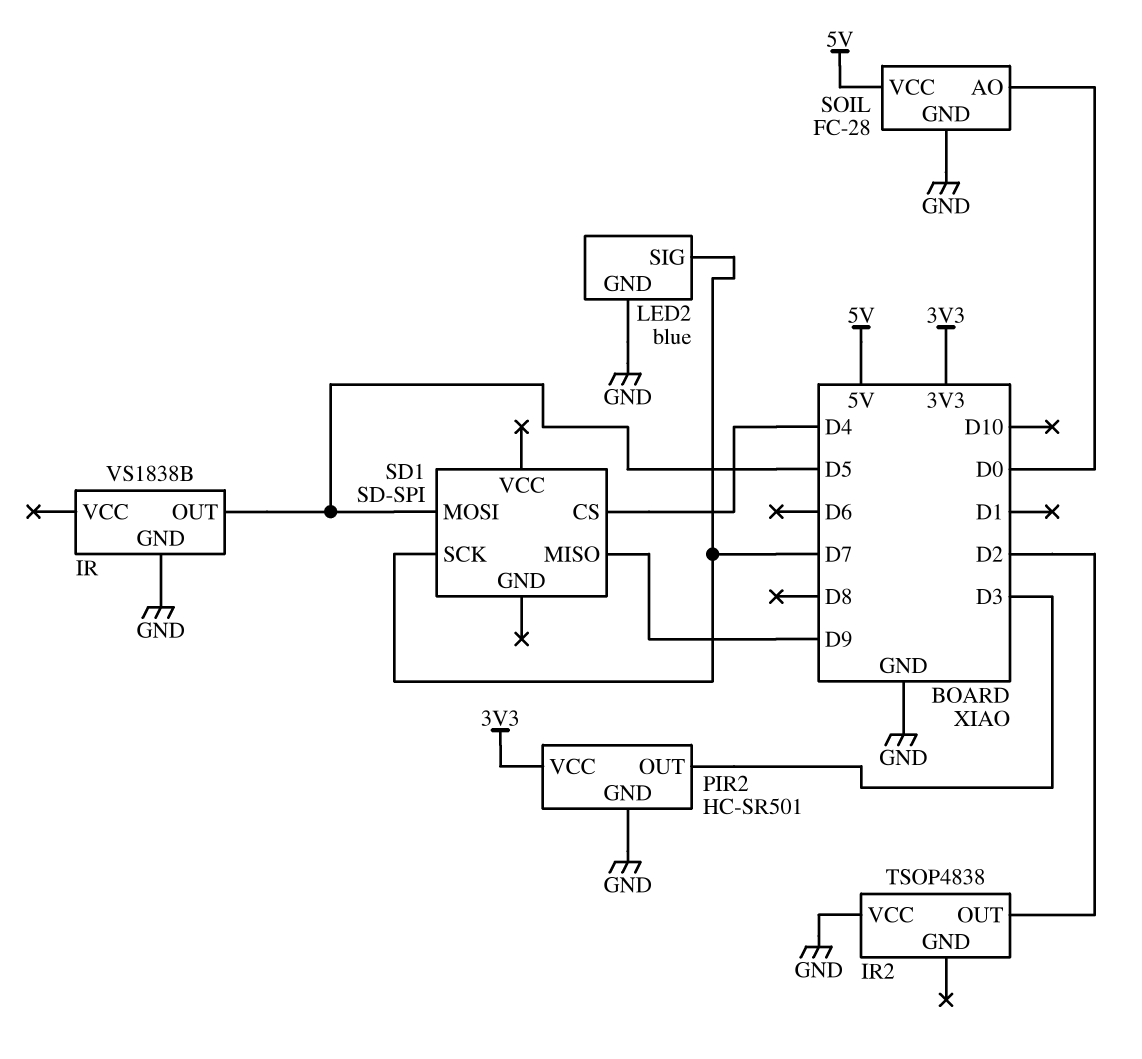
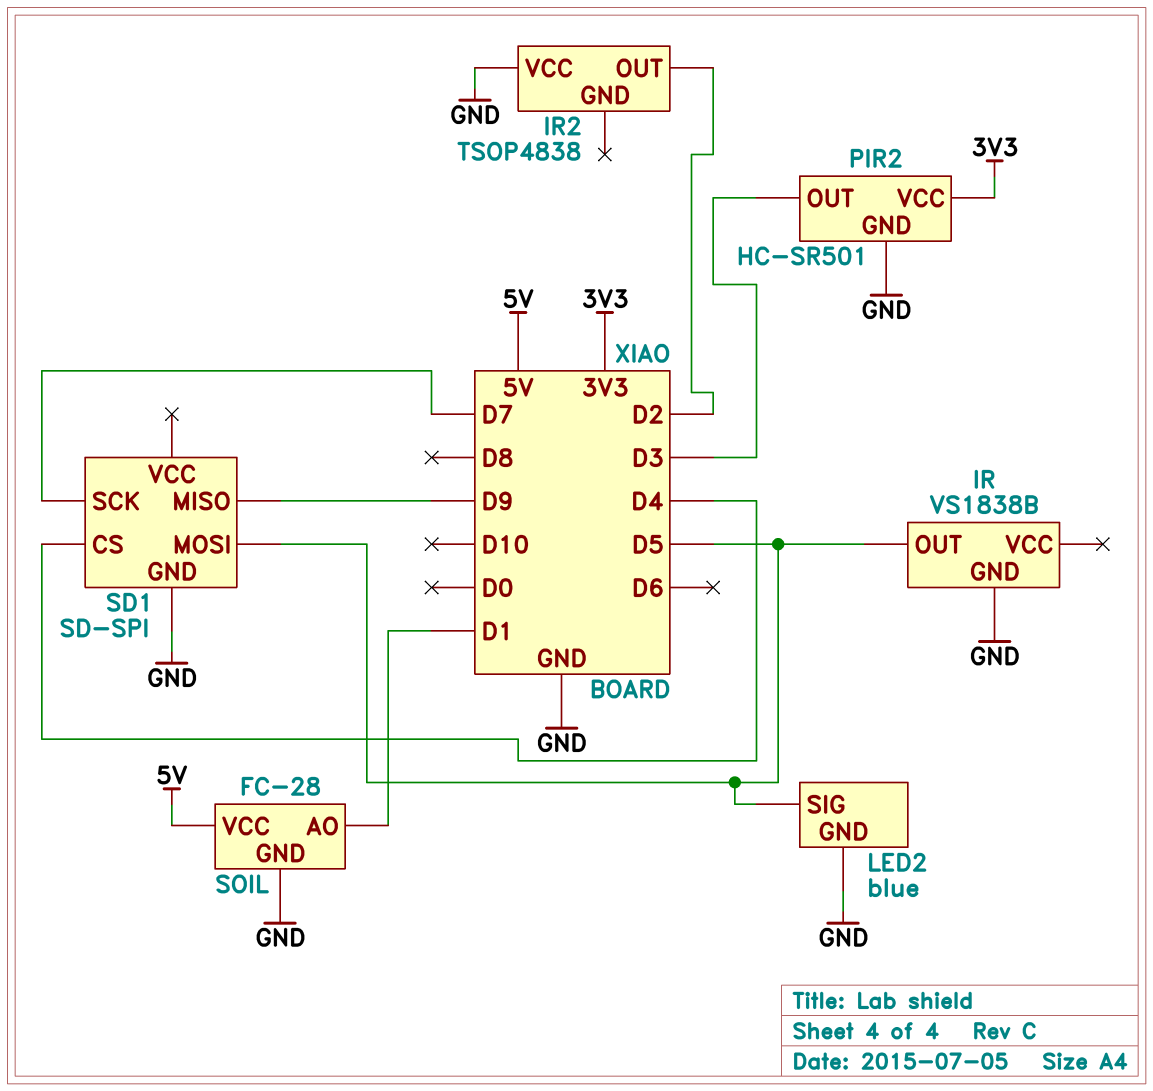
LED2 pin SIG: D7 -> D5
SD1 pin GND: none -> GND
SOIL pin AO: D0 -> D1

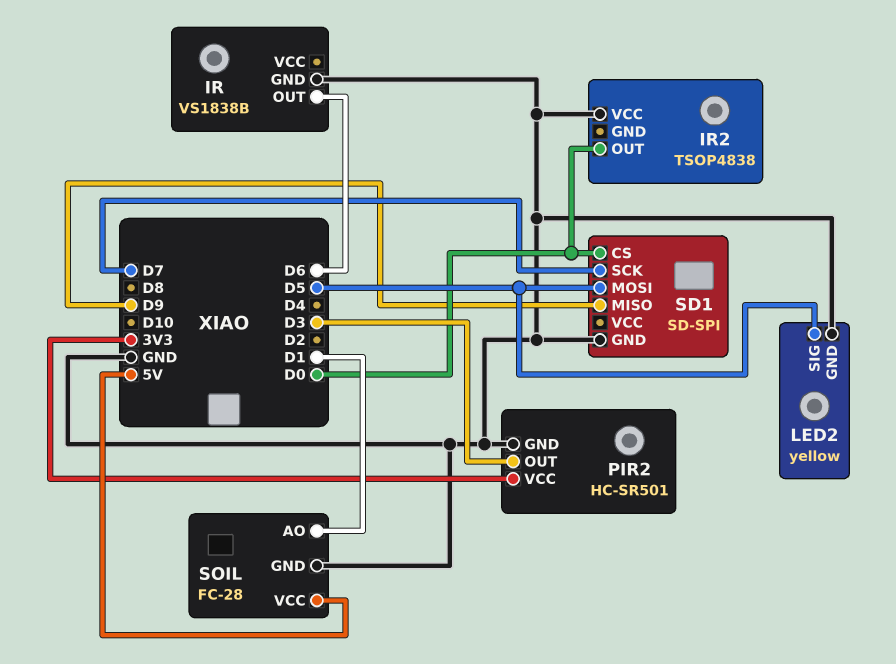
IR pin OUT: D5 -> D6
IR2 pin OUT: D2 -> D0
LED2: blue -> yellow
SD1 pin CS: D4 -> D0

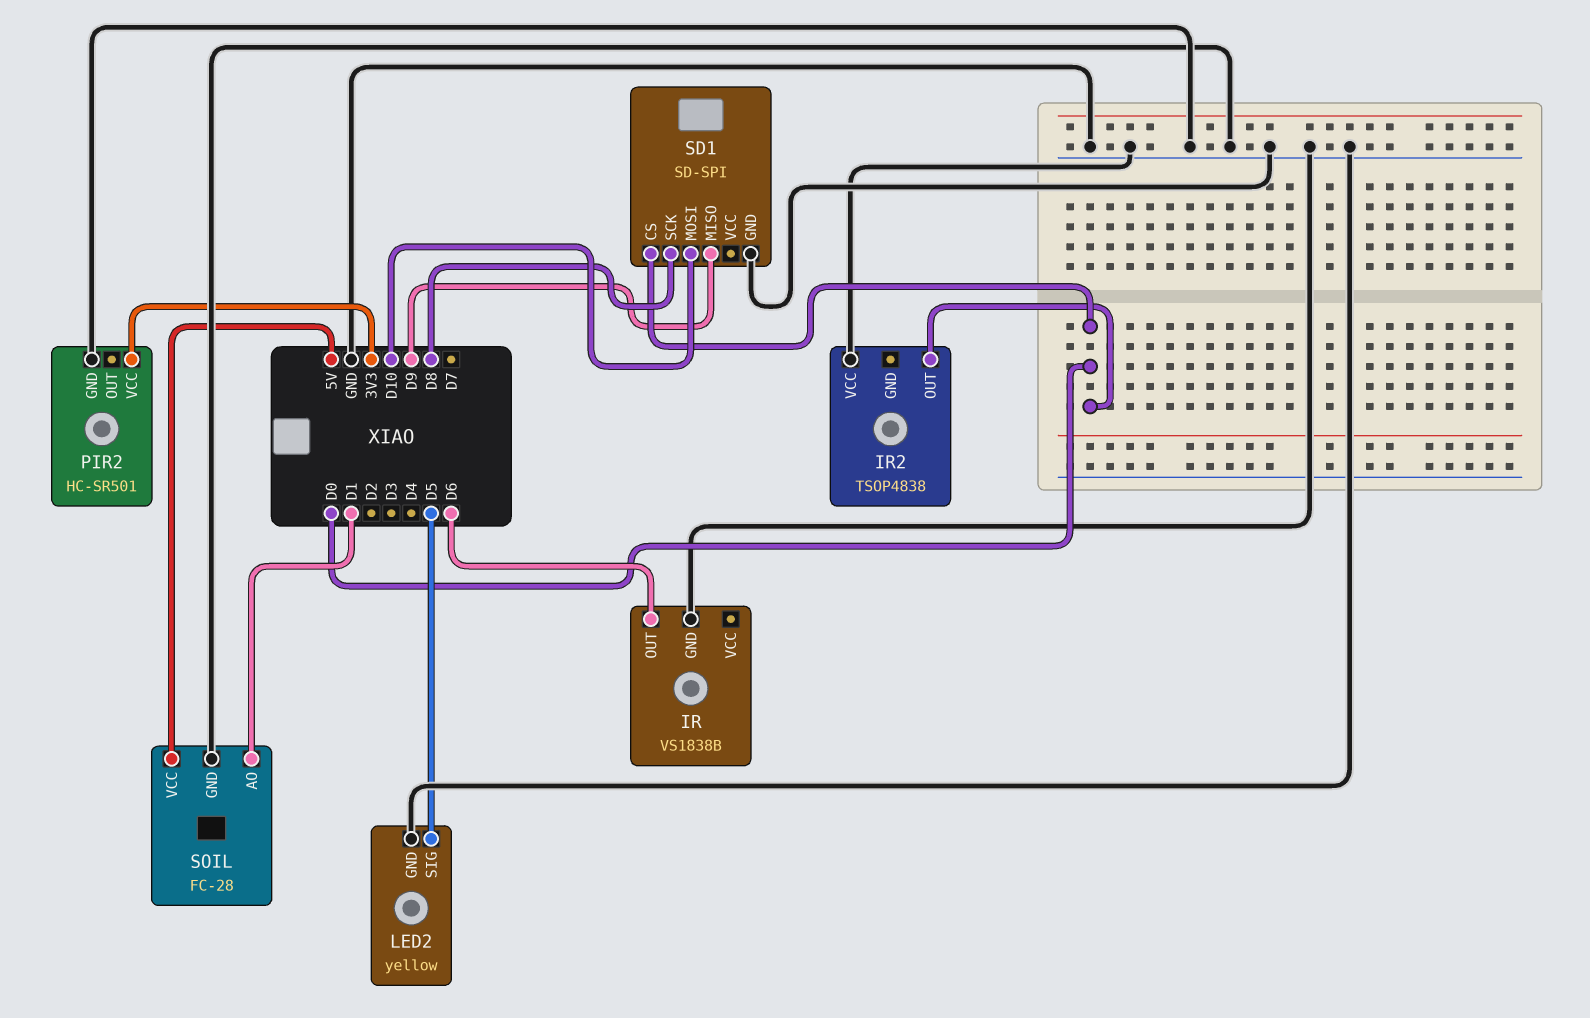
PIR2 pin OUT: D3 -> none
SD1 pin MOSI: D5 -> D10
SD1 pin SCK: D7 -> D8

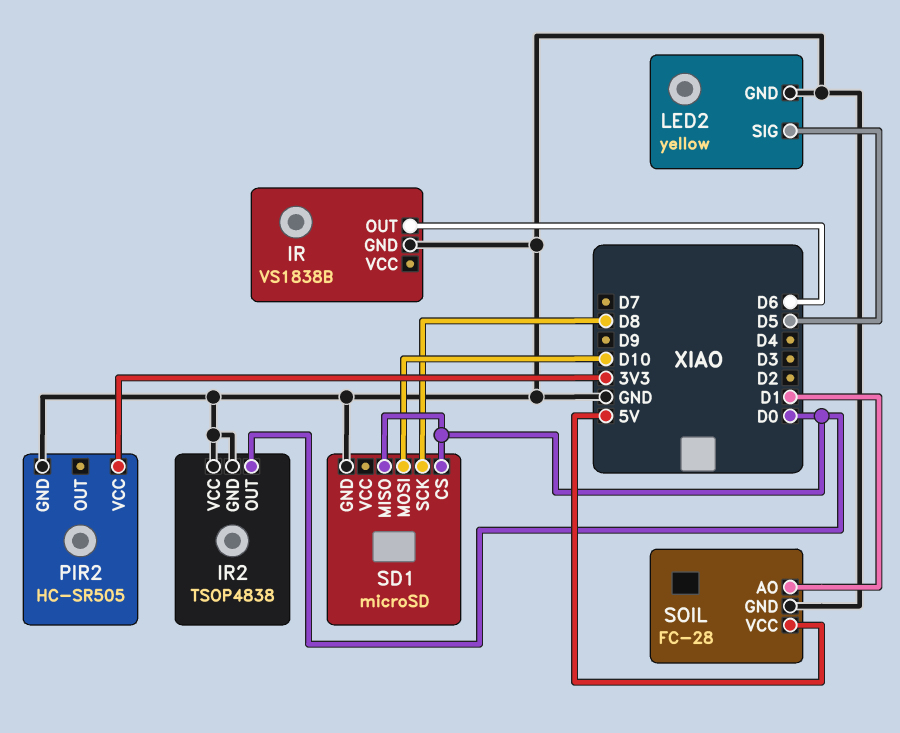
IR2 pin GND: none -> GND
PIR2: HC-SR501 -> HC-SR505
SD1: SD-SPI -> microSD
SD1 pin MISO: D9 -> D0

